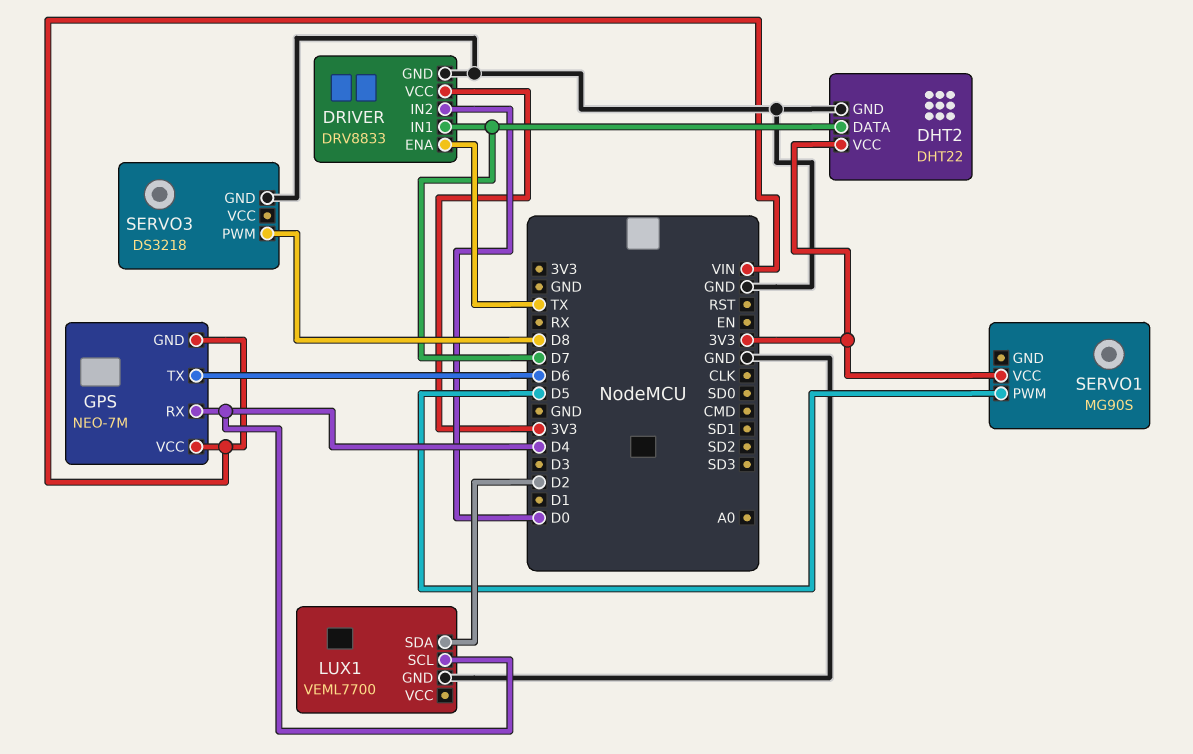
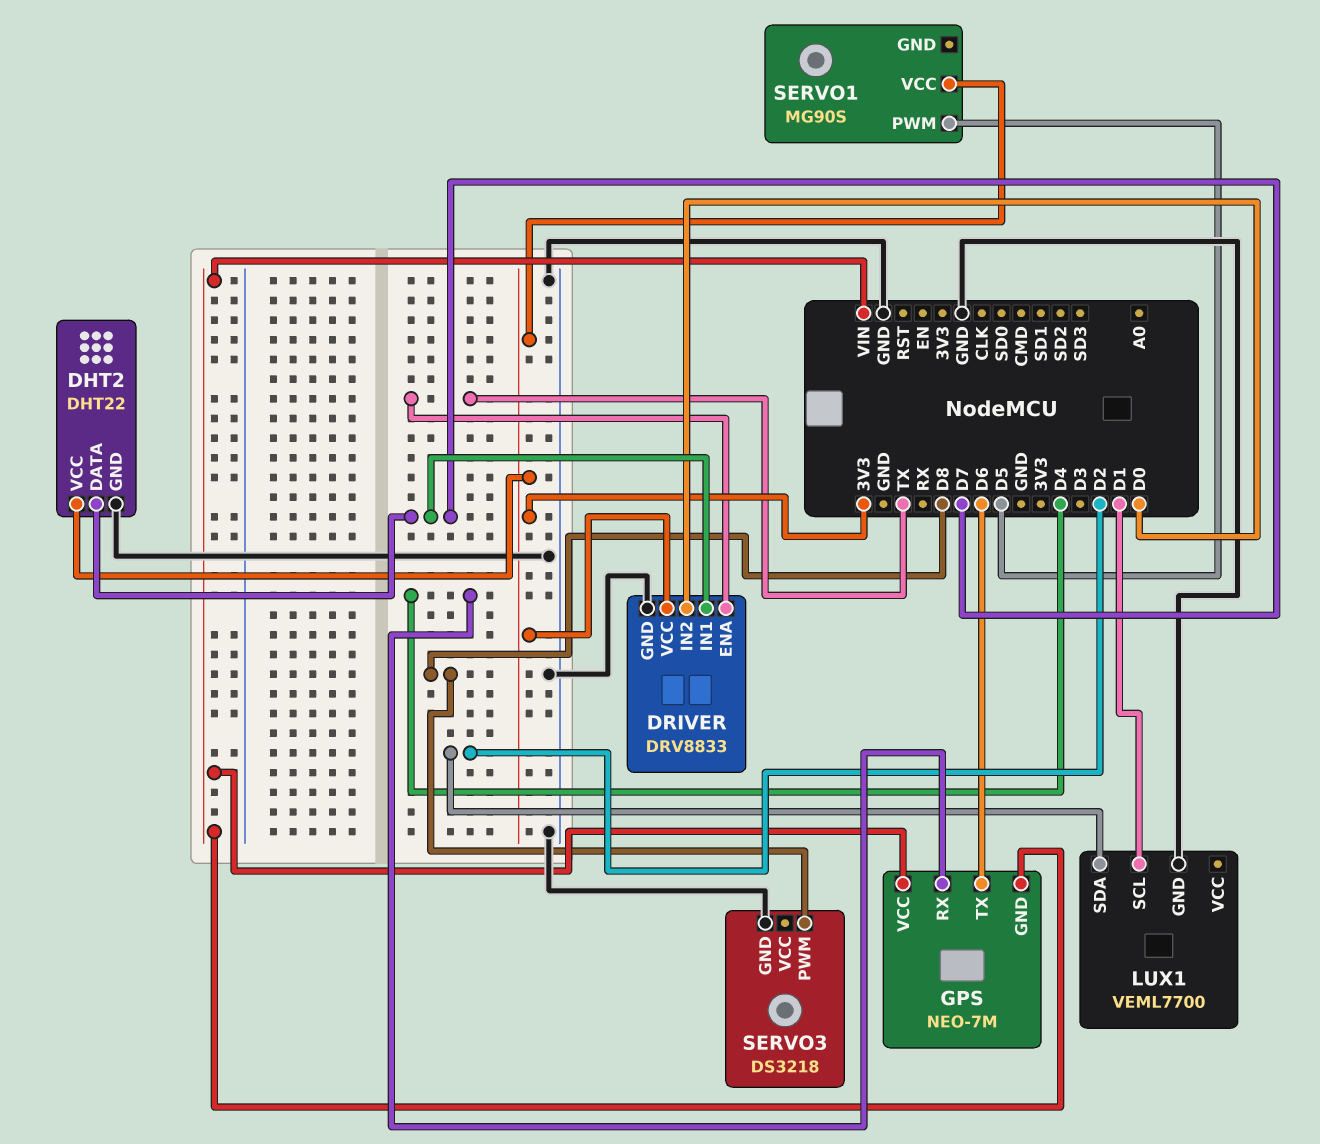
LUX1 pin SCL: D4 -> D1

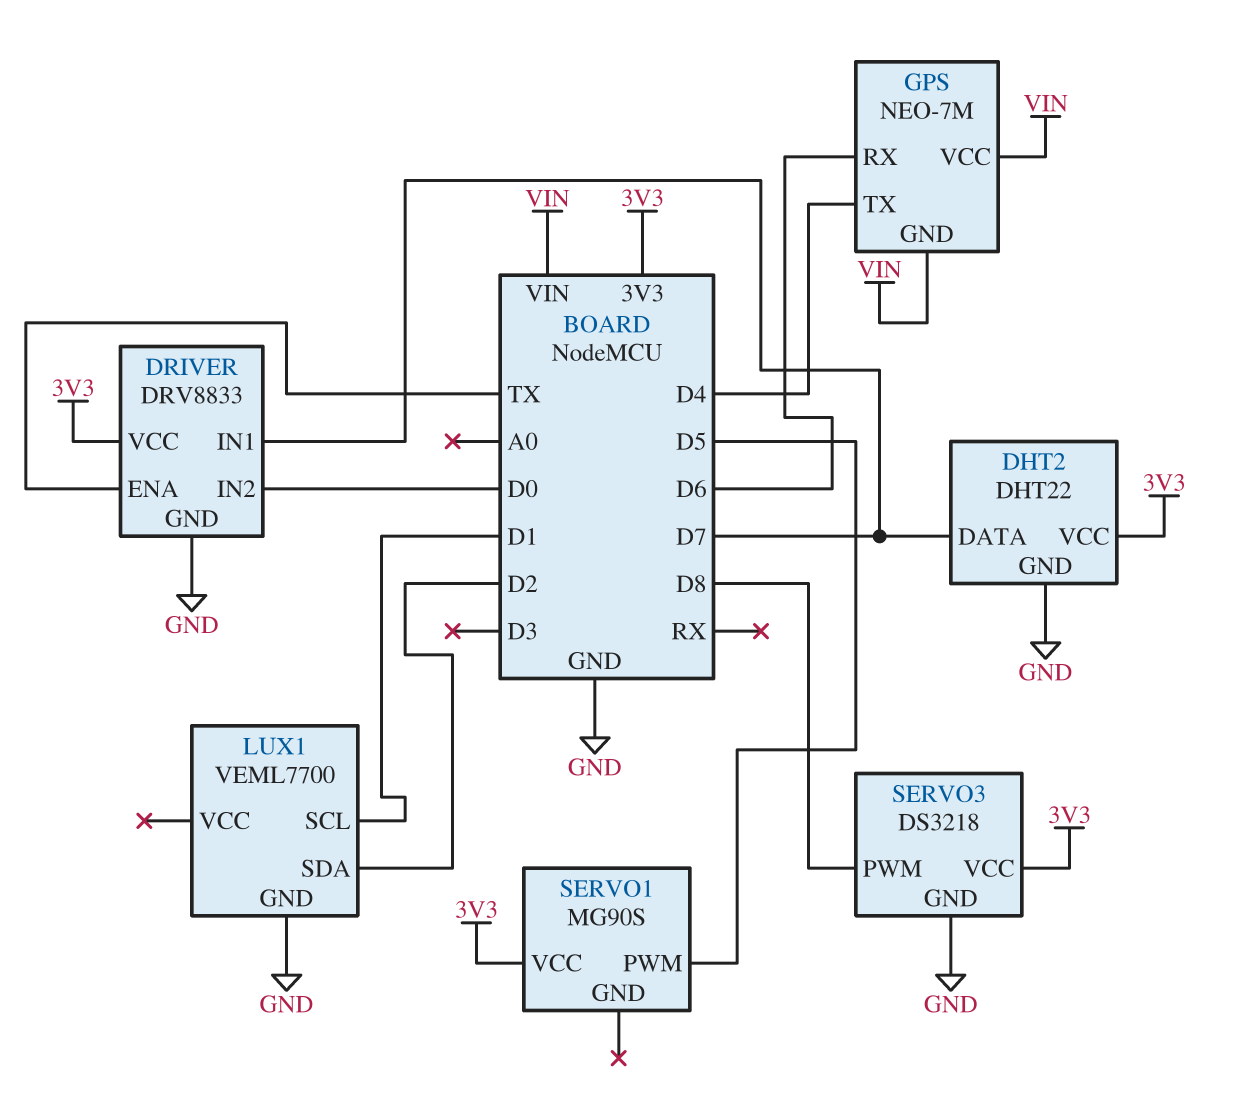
GPS pin RX: D4 -> D6
GPS pin TX: D6 -> D4
SERVO3 pin VCC: none -> 3V3

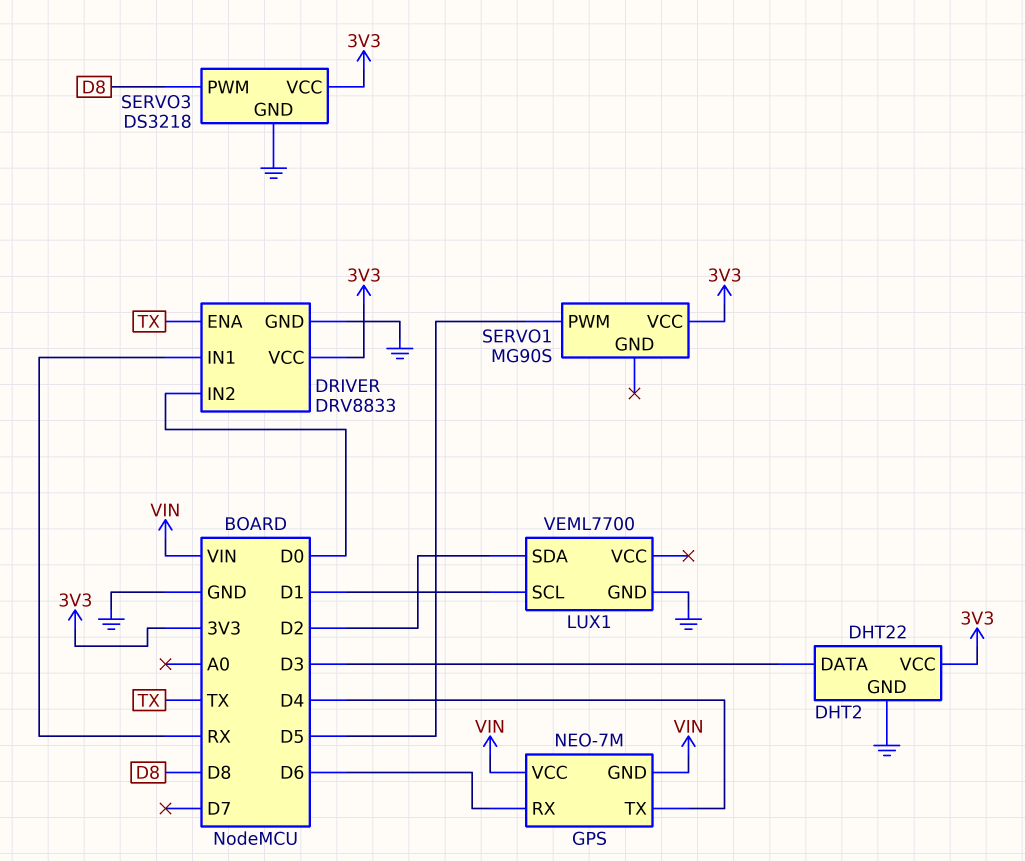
DHT2 pin DATA: D7 -> D3
DRIVER pin IN1: D7 -> RX

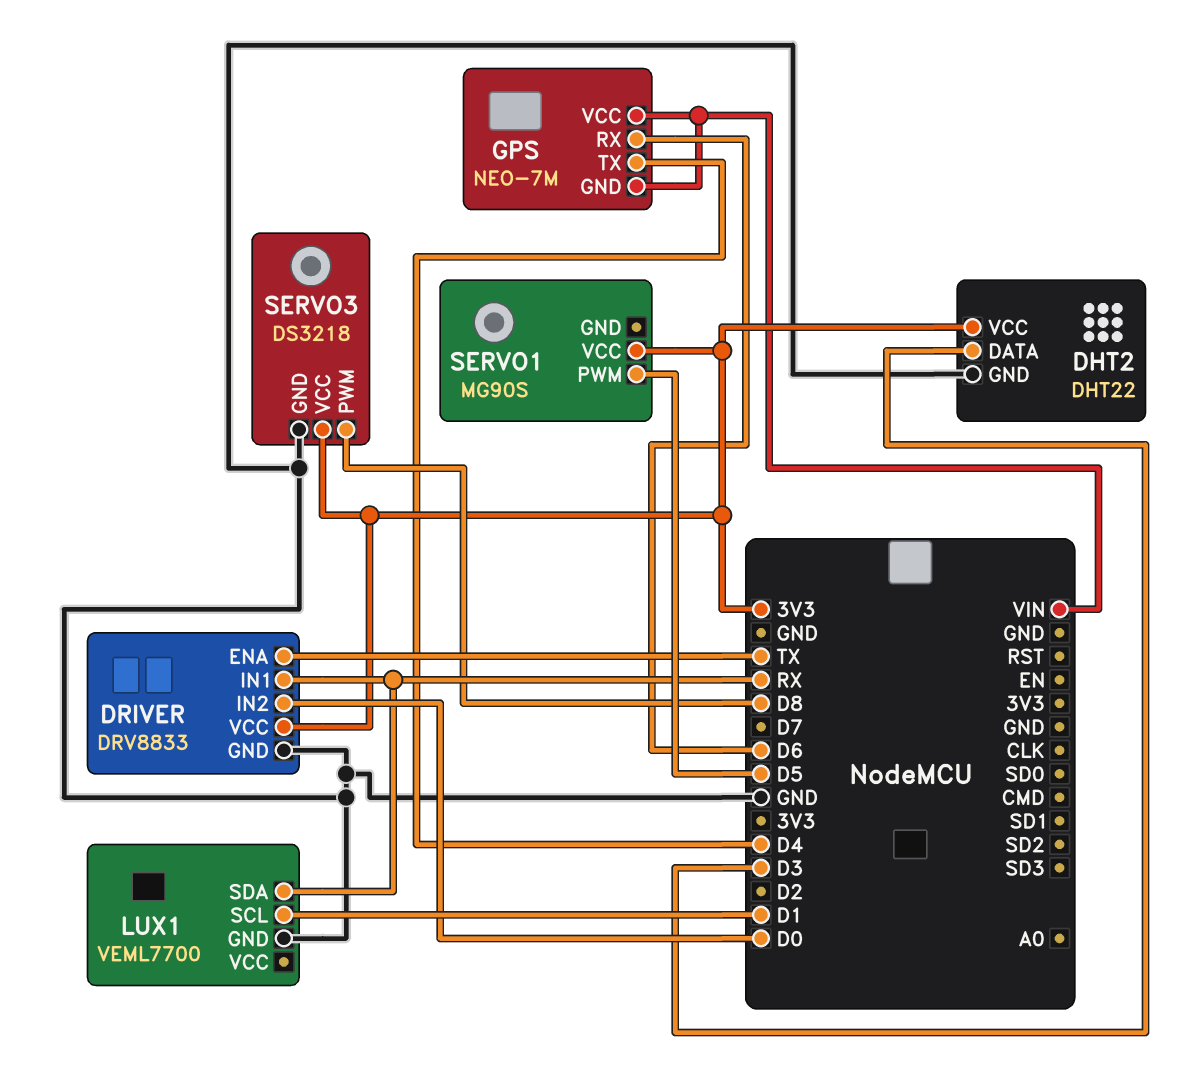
LUX1 pin SDA: D2 -> RX

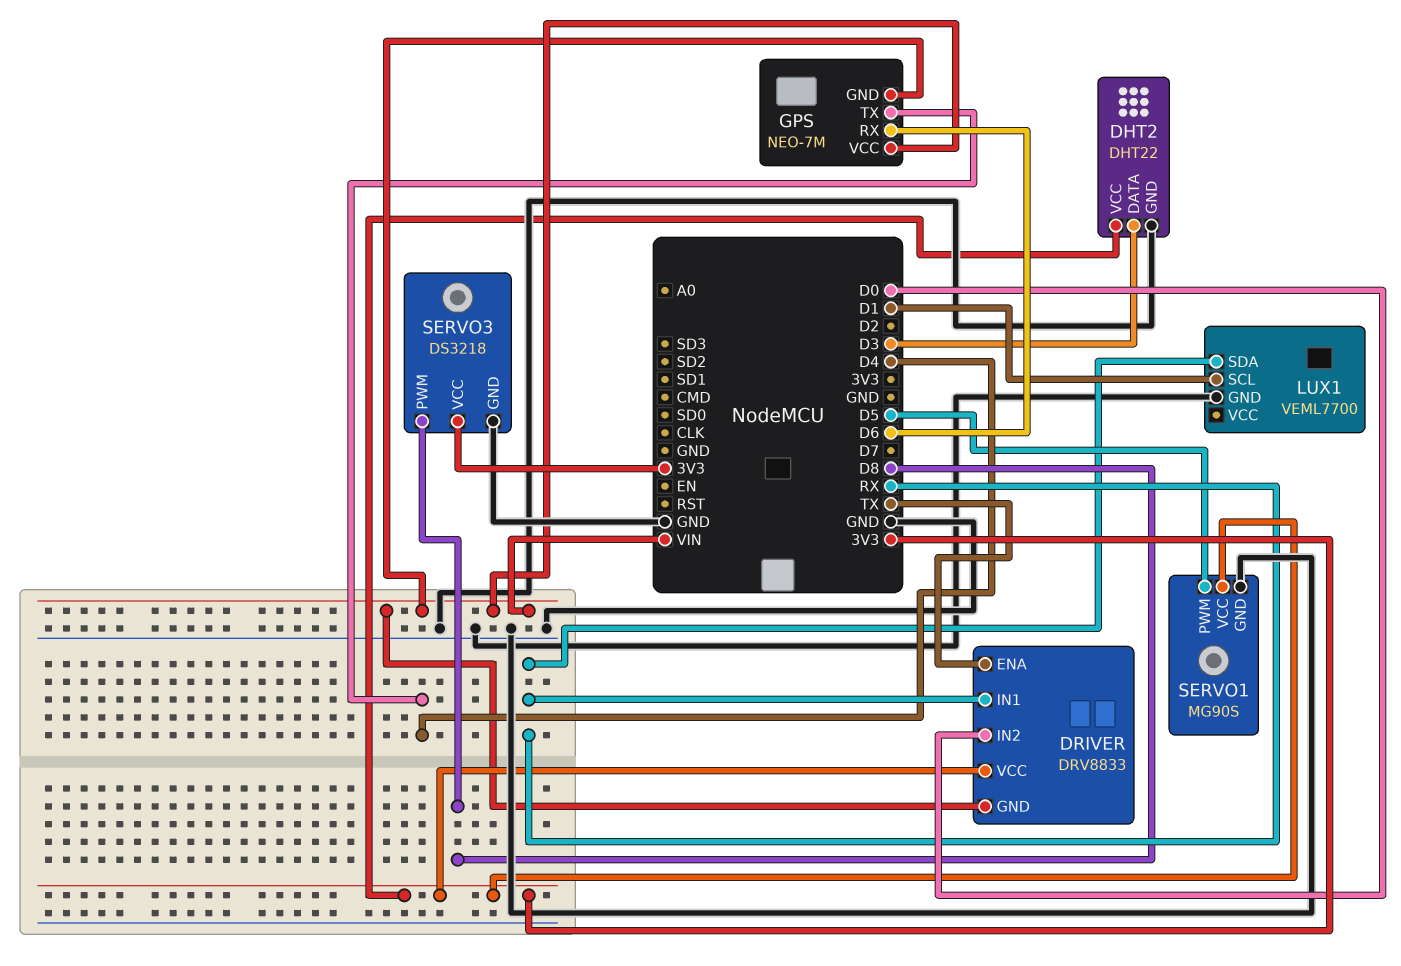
DRIVER pin GND: GND -> VIN
SERVO1 pin GND: none -> GND

